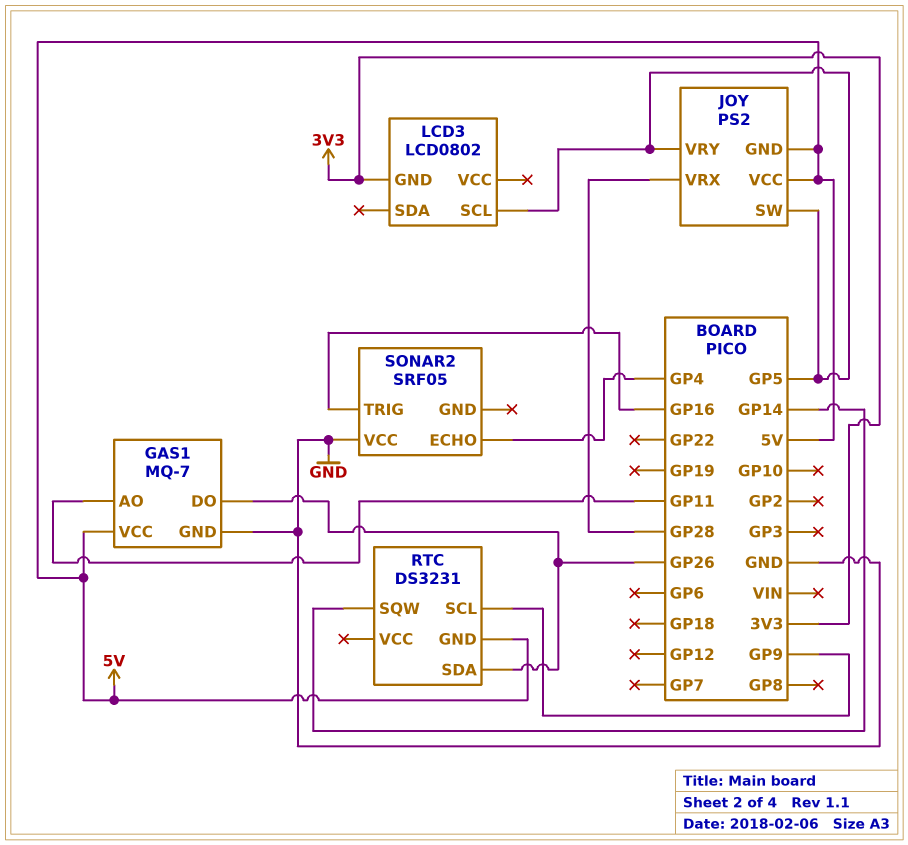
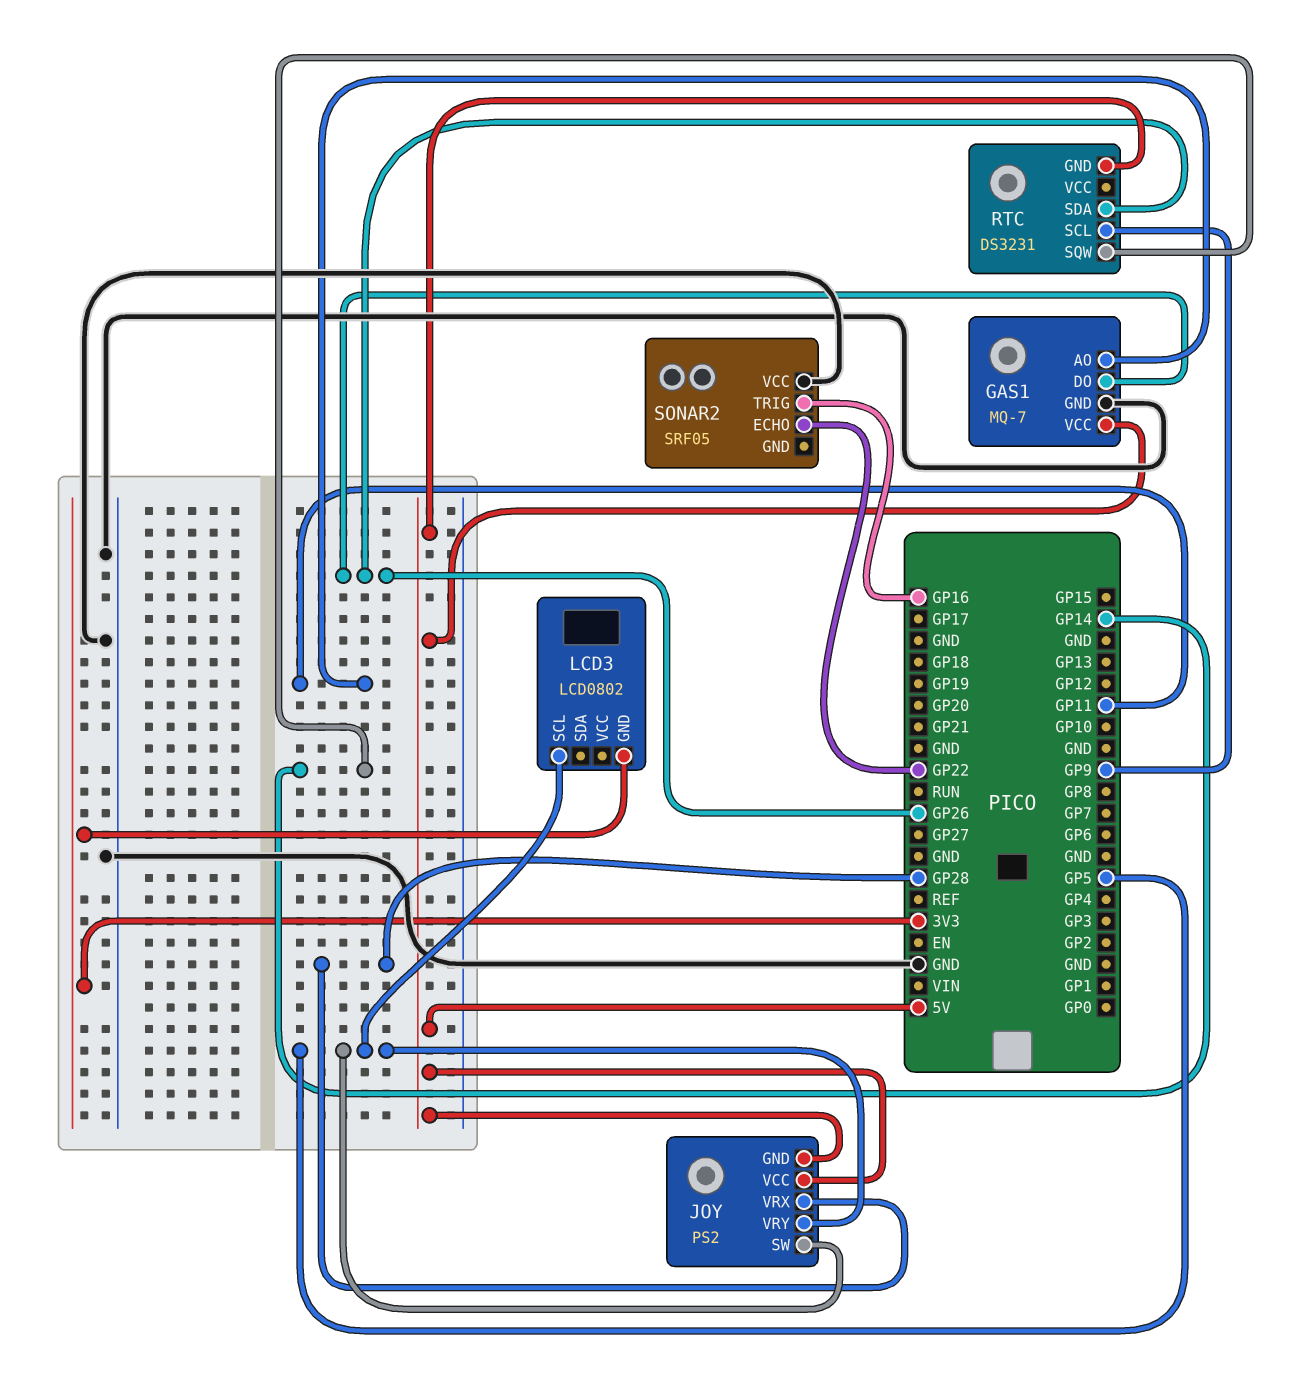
SONAR2 pin ECHO: GP4 -> GP22

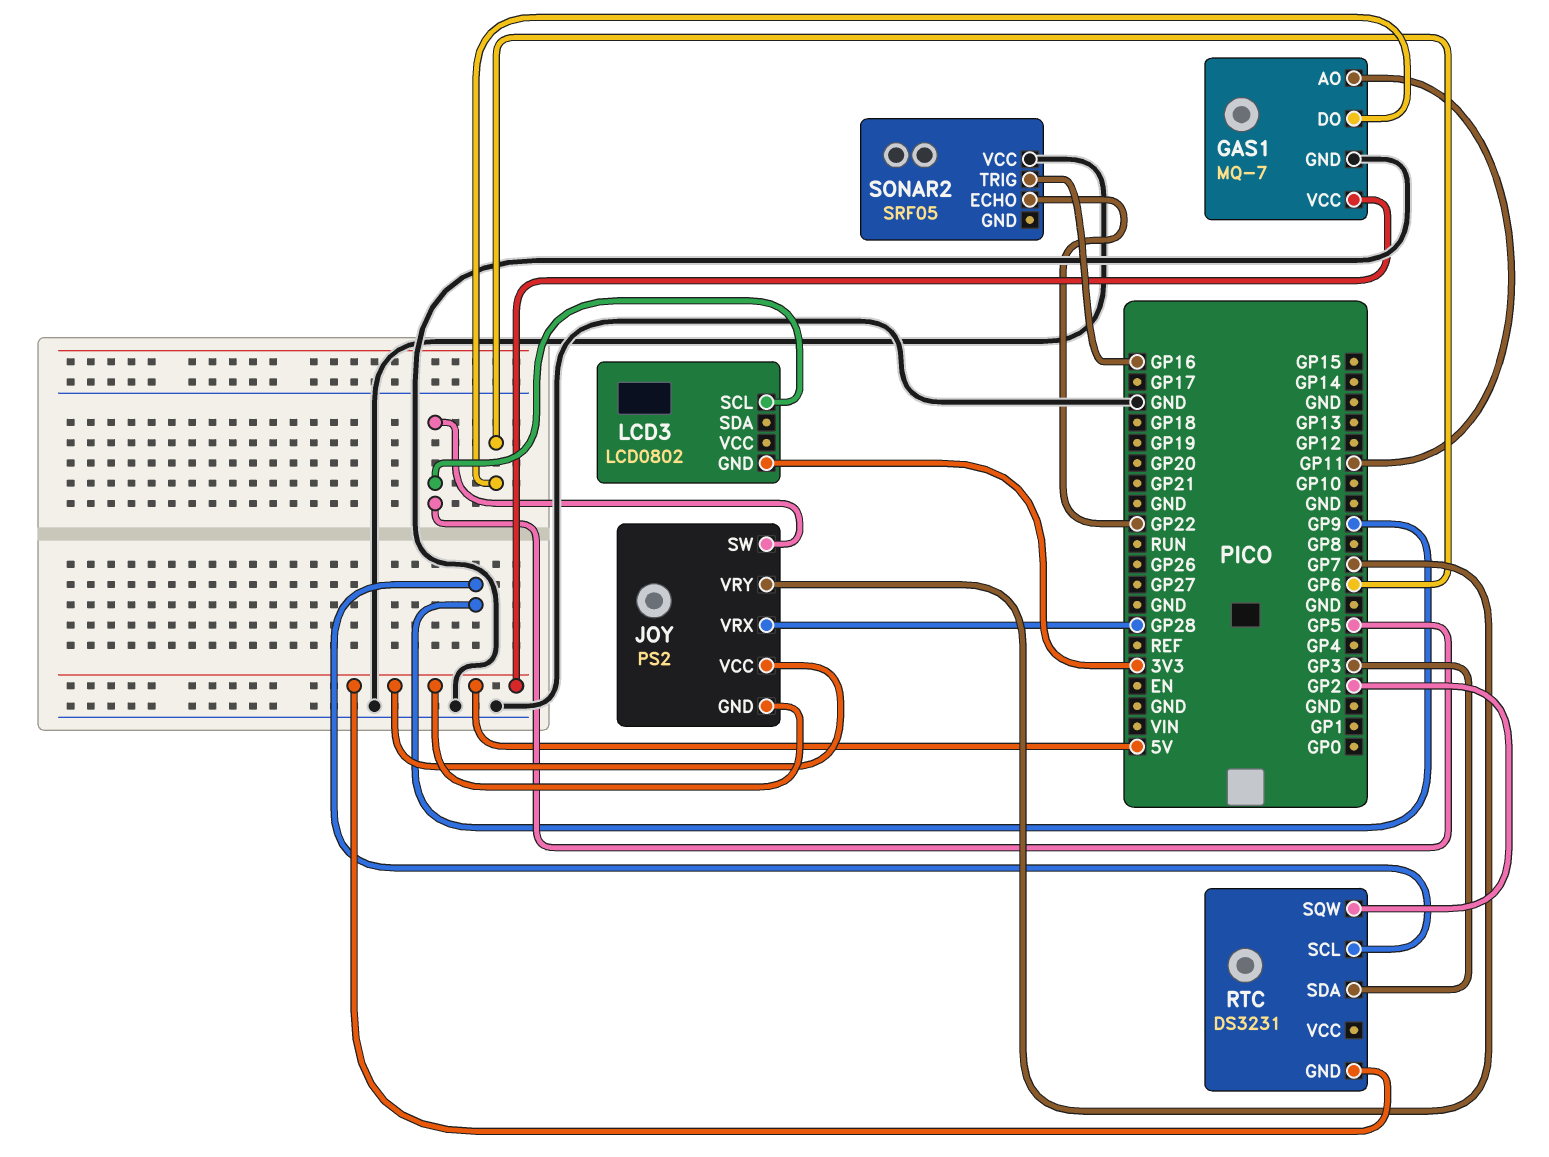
GAS1 pin DO: GP26 -> GP6
JOY pin VRY: GP5 -> GP7
RTC pin SDA: GP26 -> GP3
RTC pin SQW: GP14 -> GP2

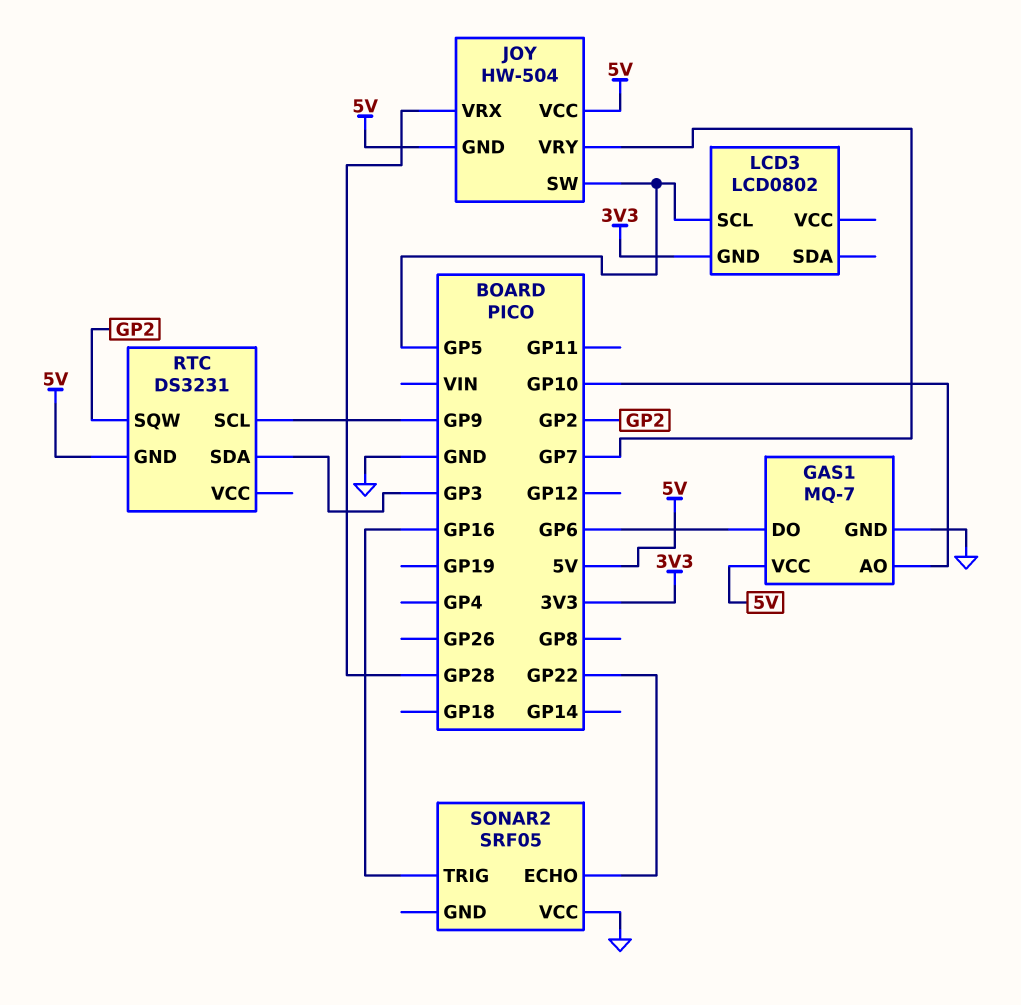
GAS1 pin AO: GP11 -> GP10
JOY: PS2 -> HW-504

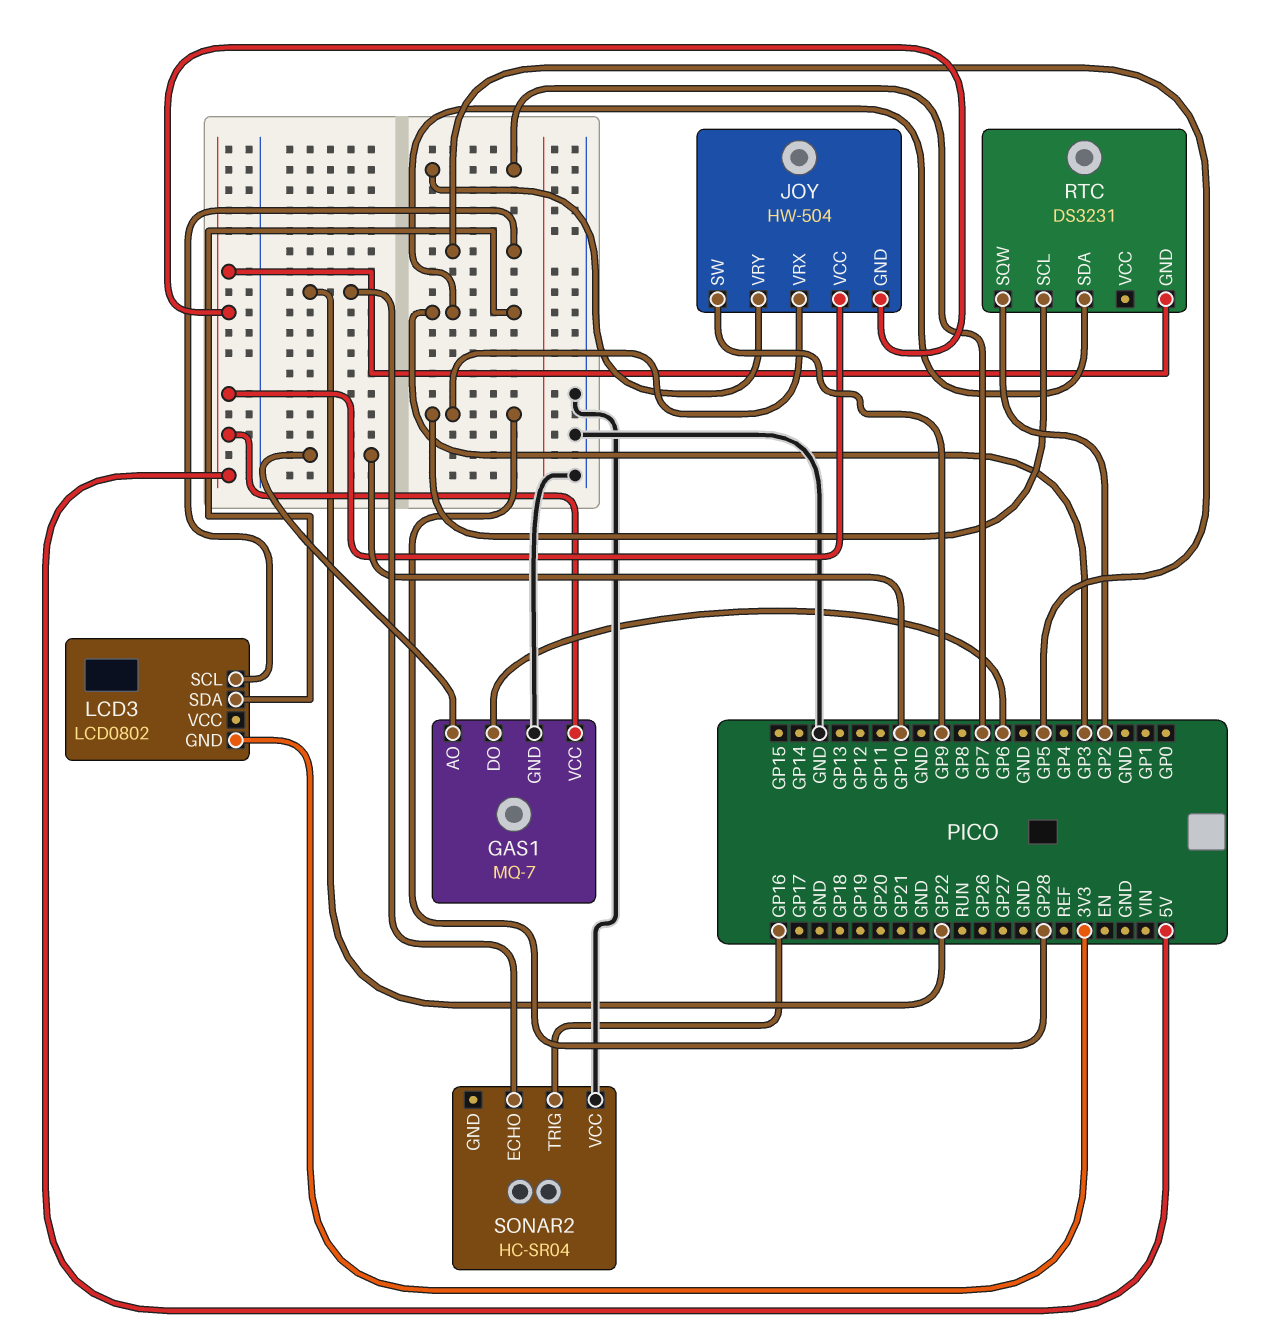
JOY pin SW: GP5 -> GP9
LCD3 pin SDA: none -> GP3
RTC pin SCL: GP9 -> GP28
SONAR2: SRF05 -> HC-SR04

